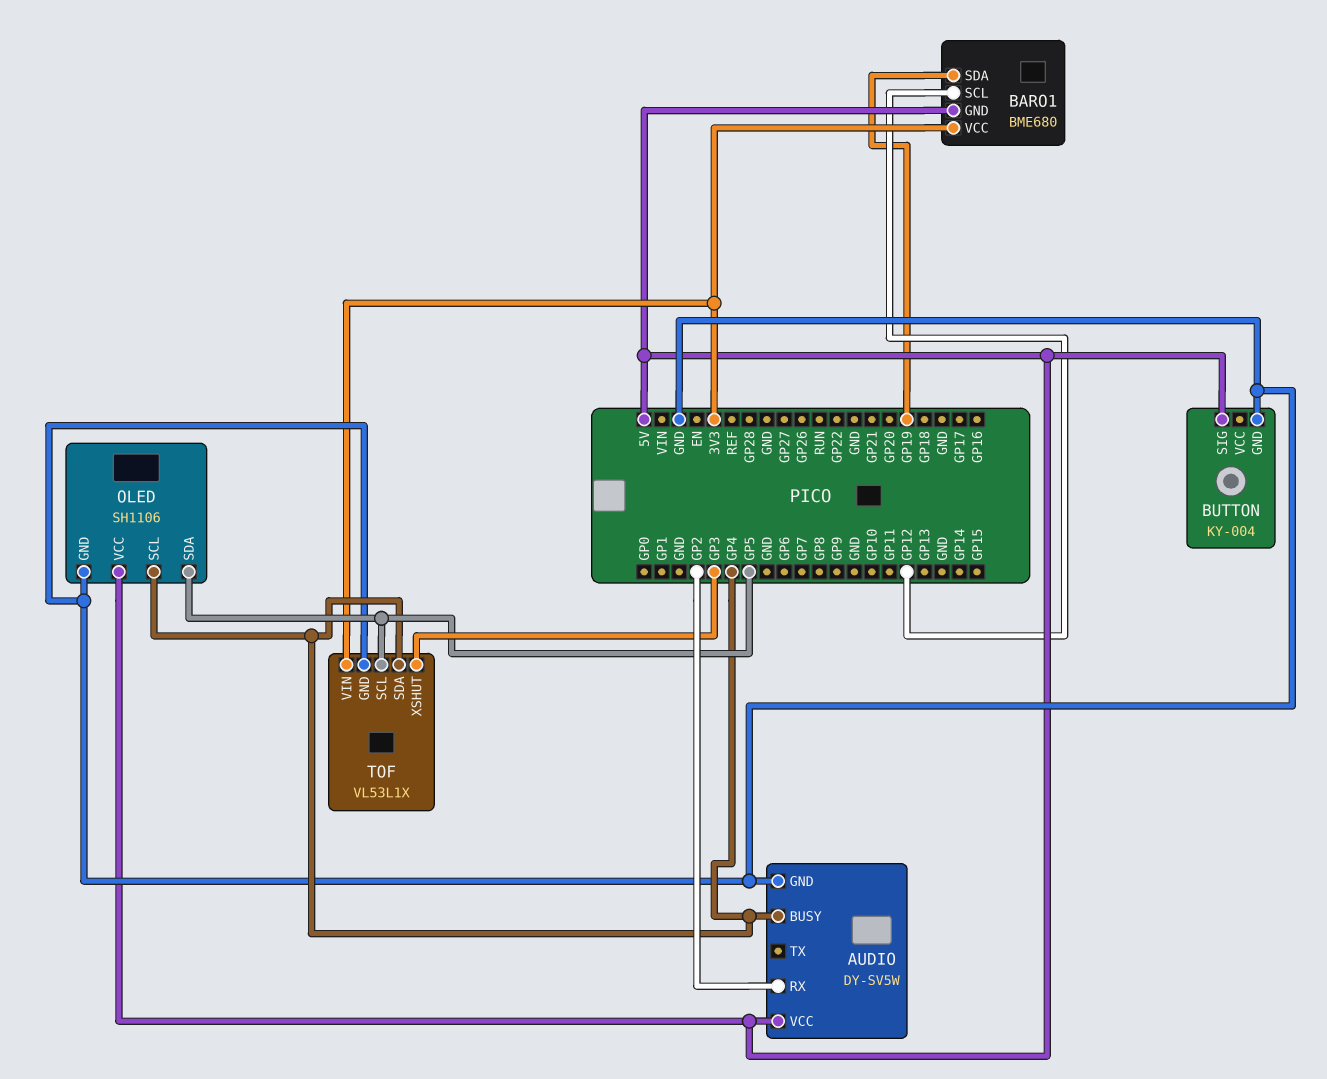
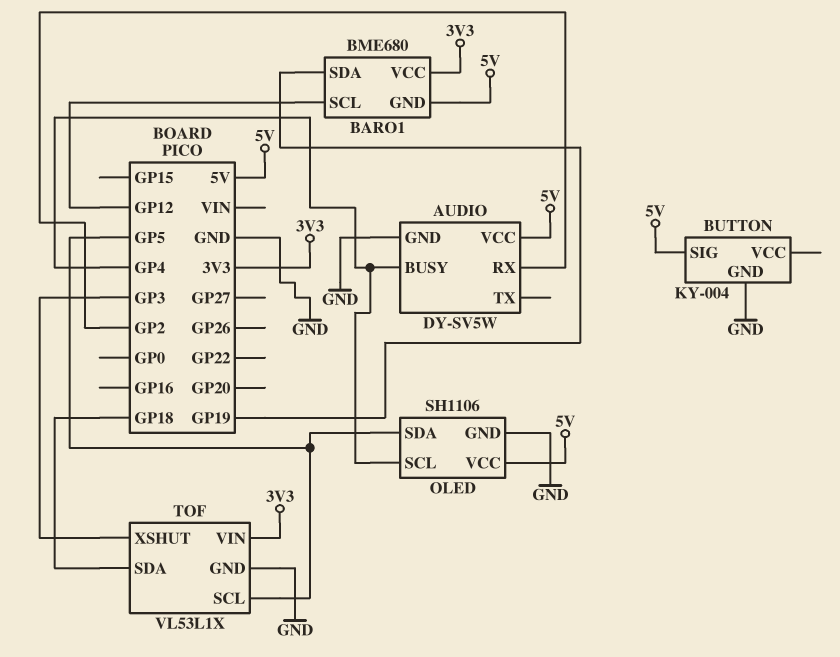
TOF pin SDA: GP4 -> GP18

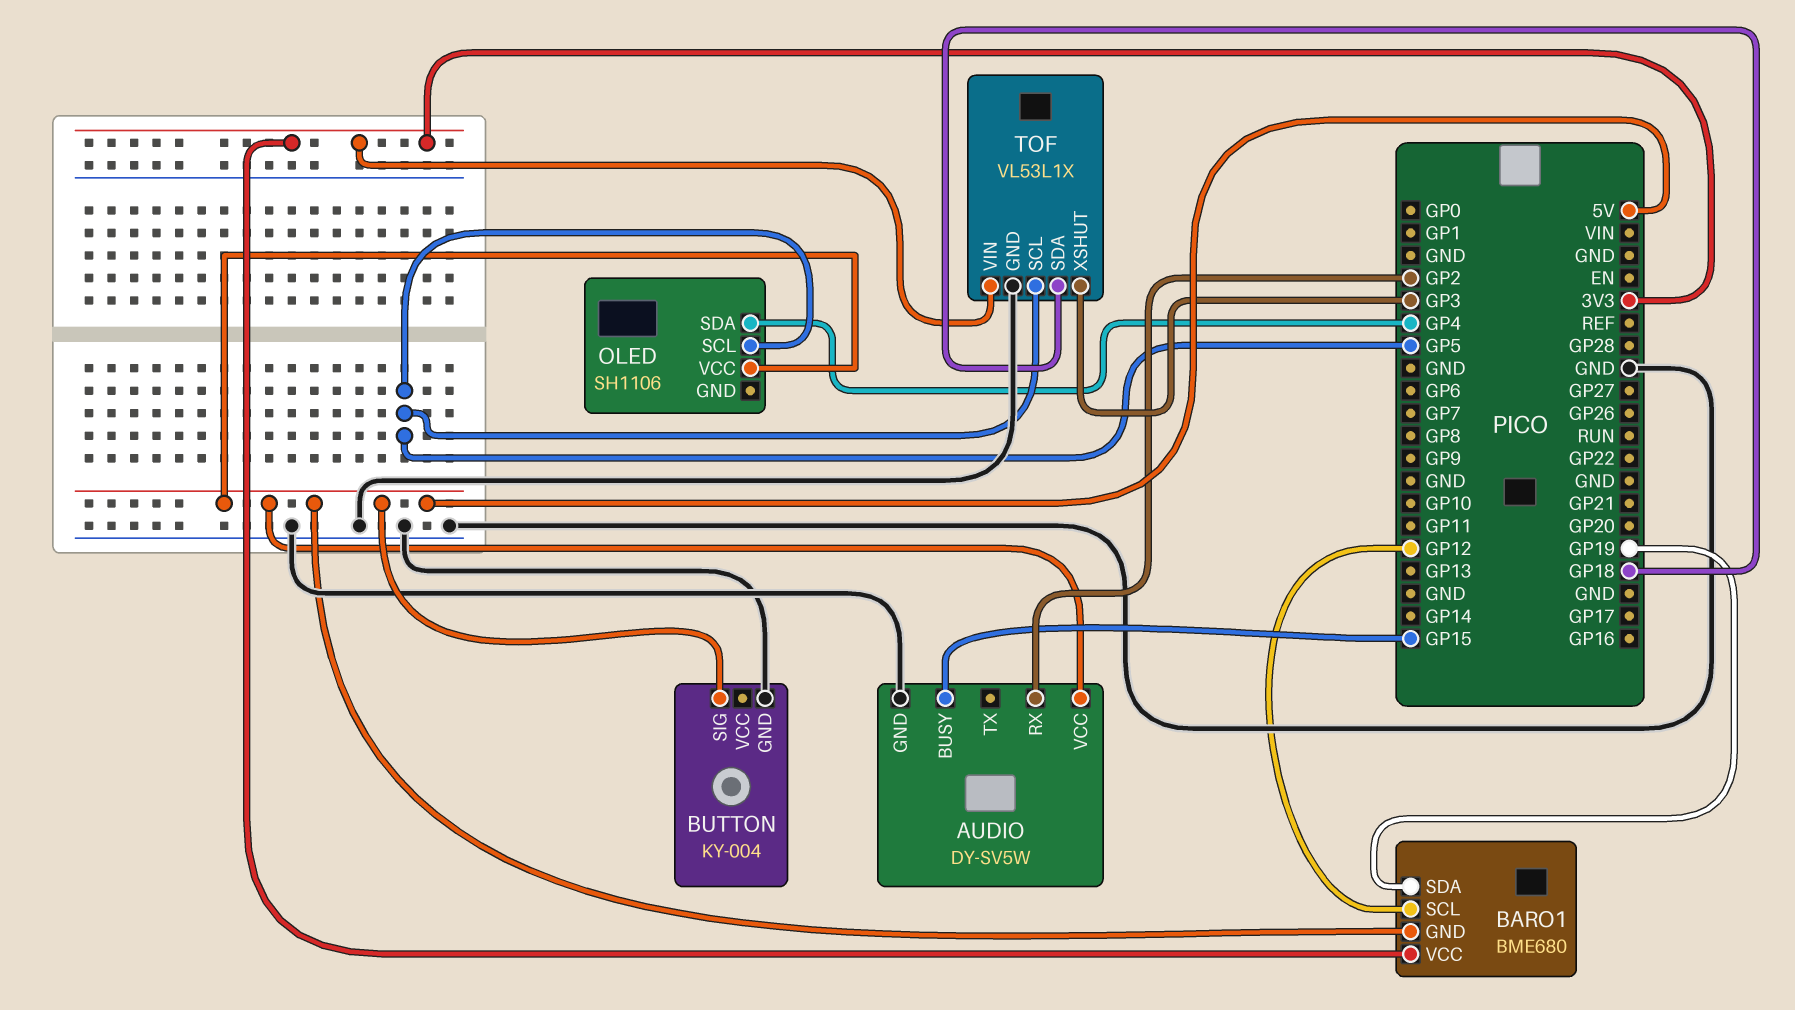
AUDIO pin BUSY: GP4 -> GP15
OLED pin GND: GND -> none
OLED pin SCL: GP4 -> GP5
OLED pin SDA: GP5 -> GP4

